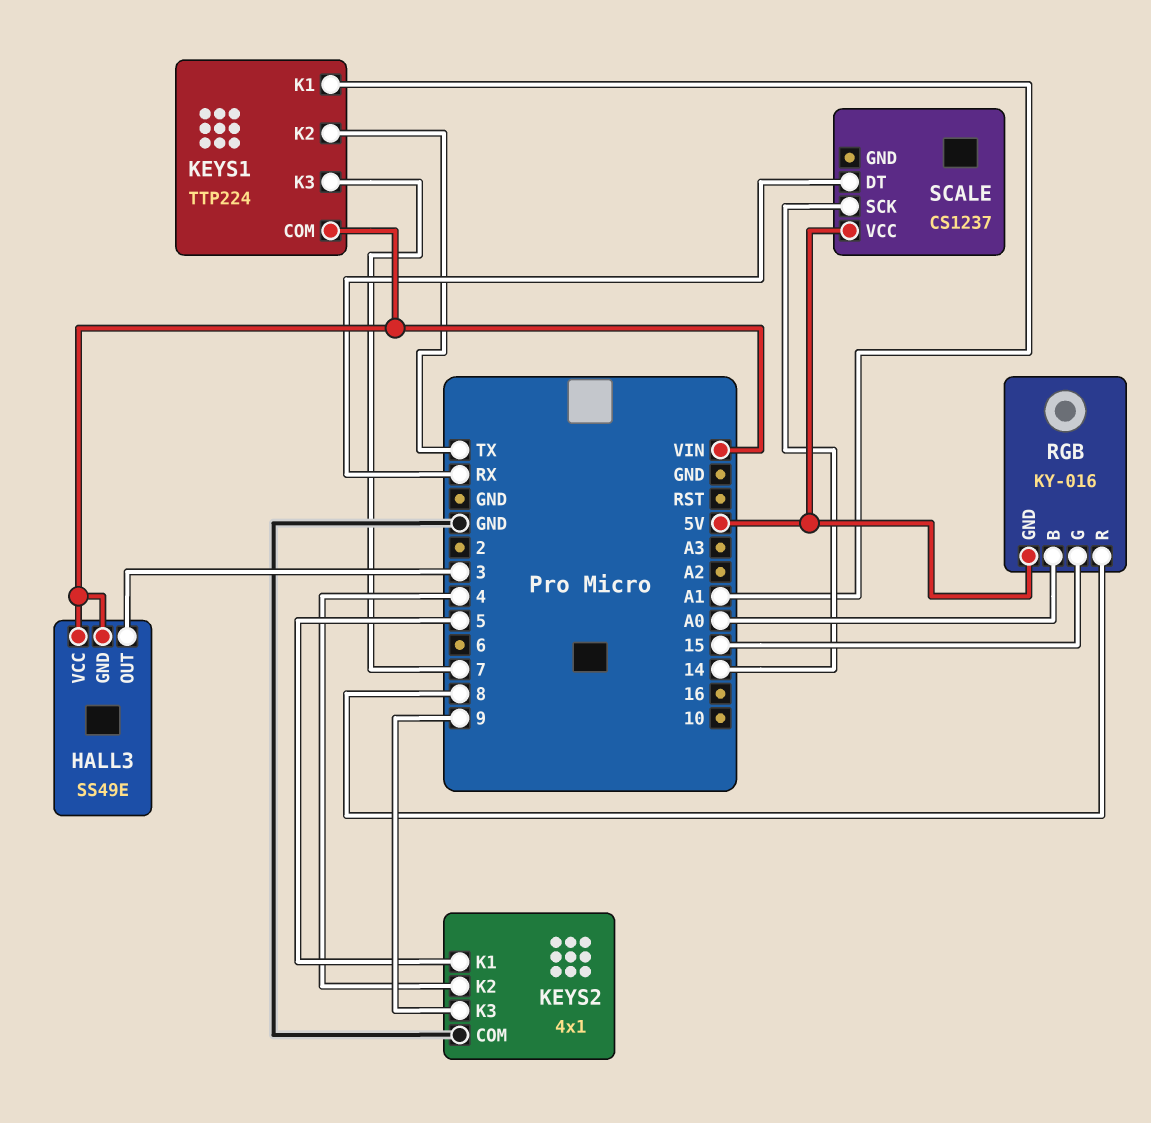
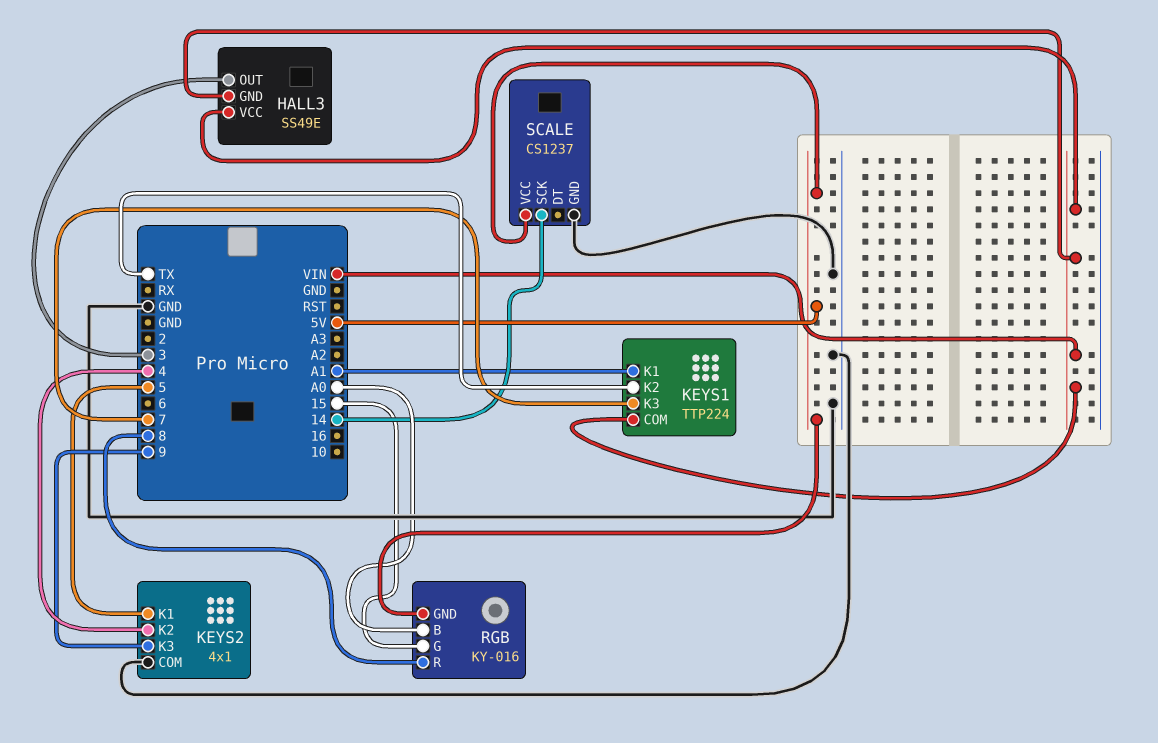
SCALE pin DT: RX -> none
SCALE pin GND: none -> GND

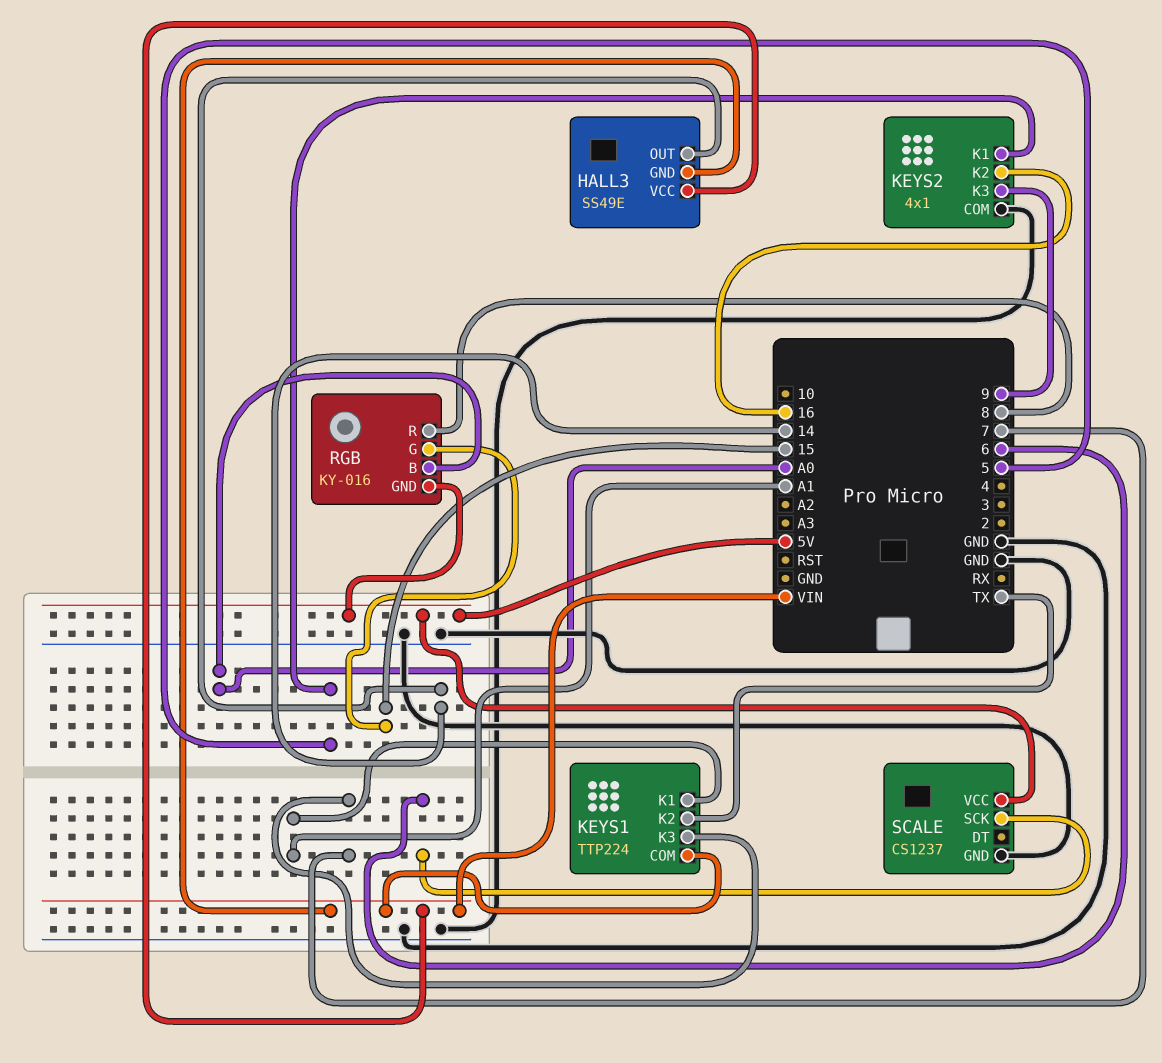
HALL3 pin OUT: 3 -> 14
KEYS2 pin K2: 4 -> 16
SCALE pin SCK: 14 -> 6

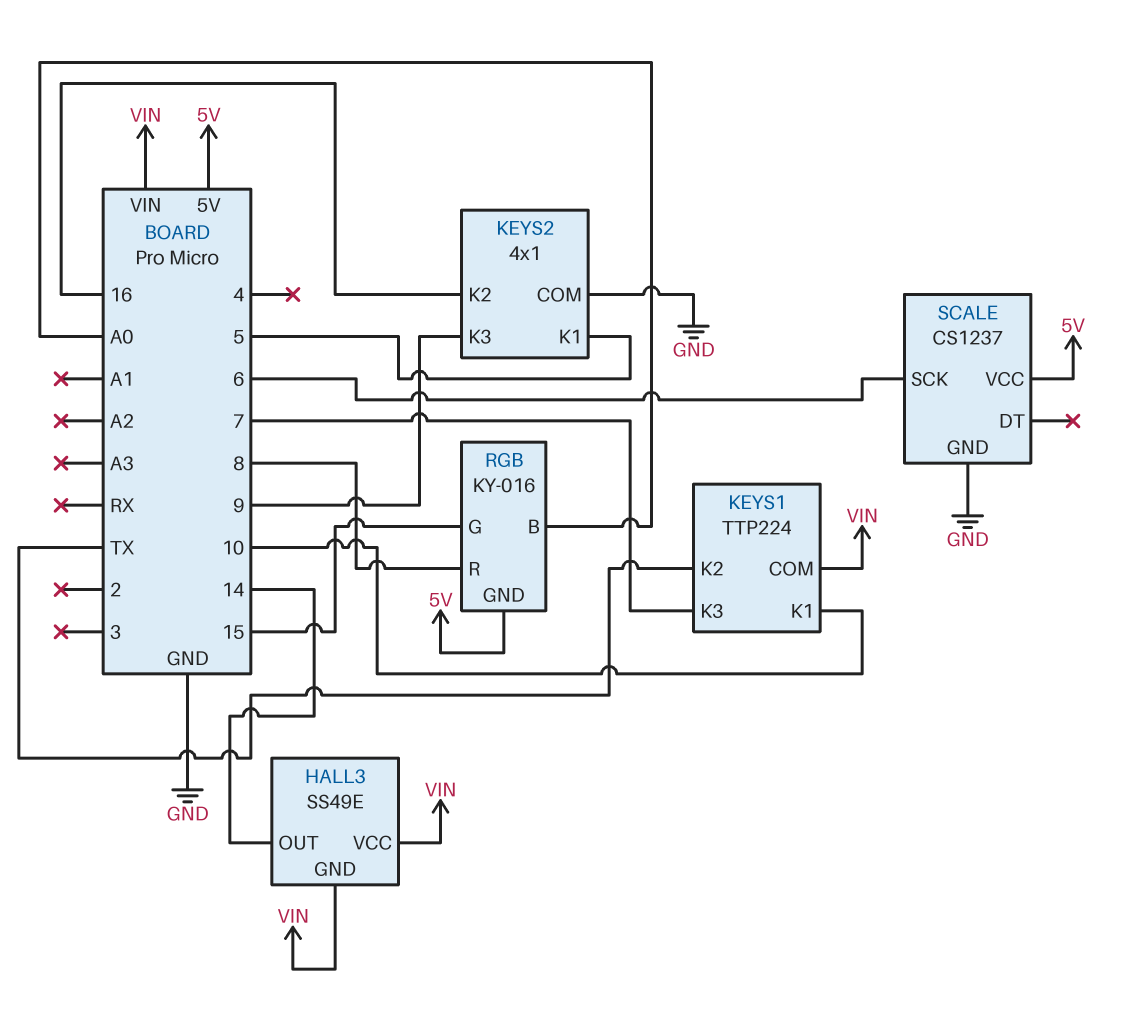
KEYS1 pin K1: A1 -> 10

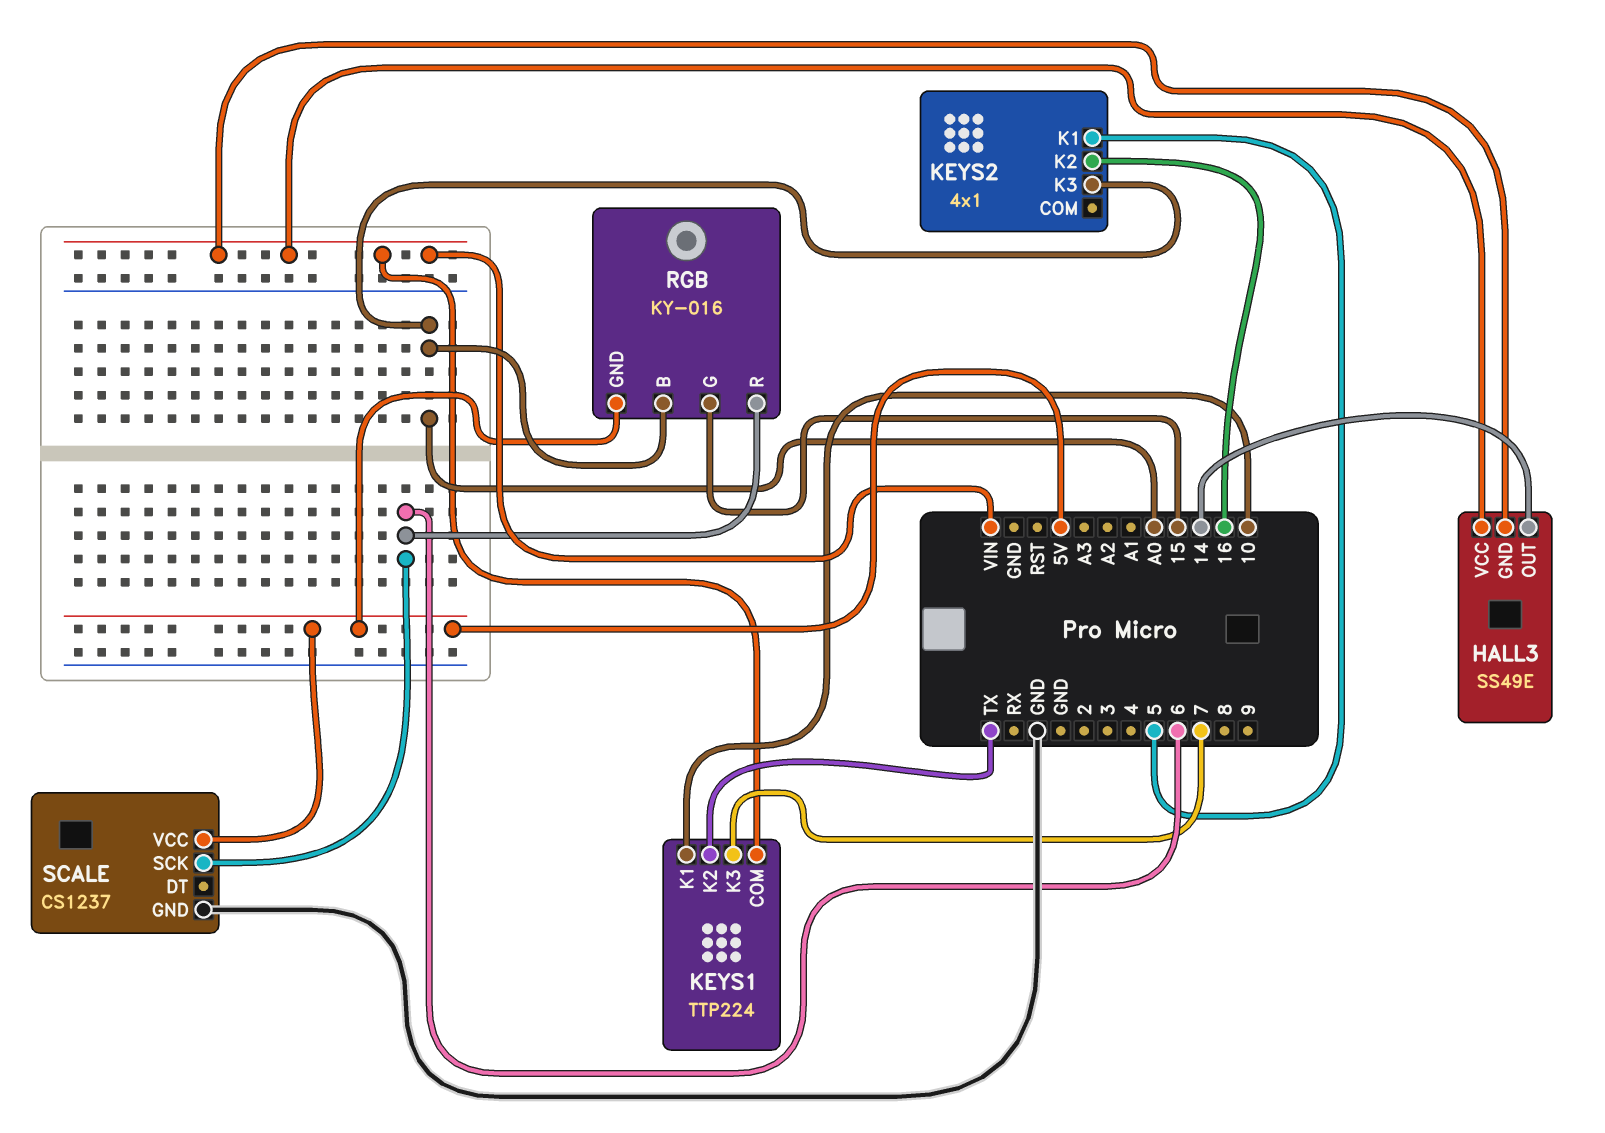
KEYS2 pin COM: GND -> none
KEYS2 pin K3: 9 -> A0
RGB pin R: 8 -> 6

